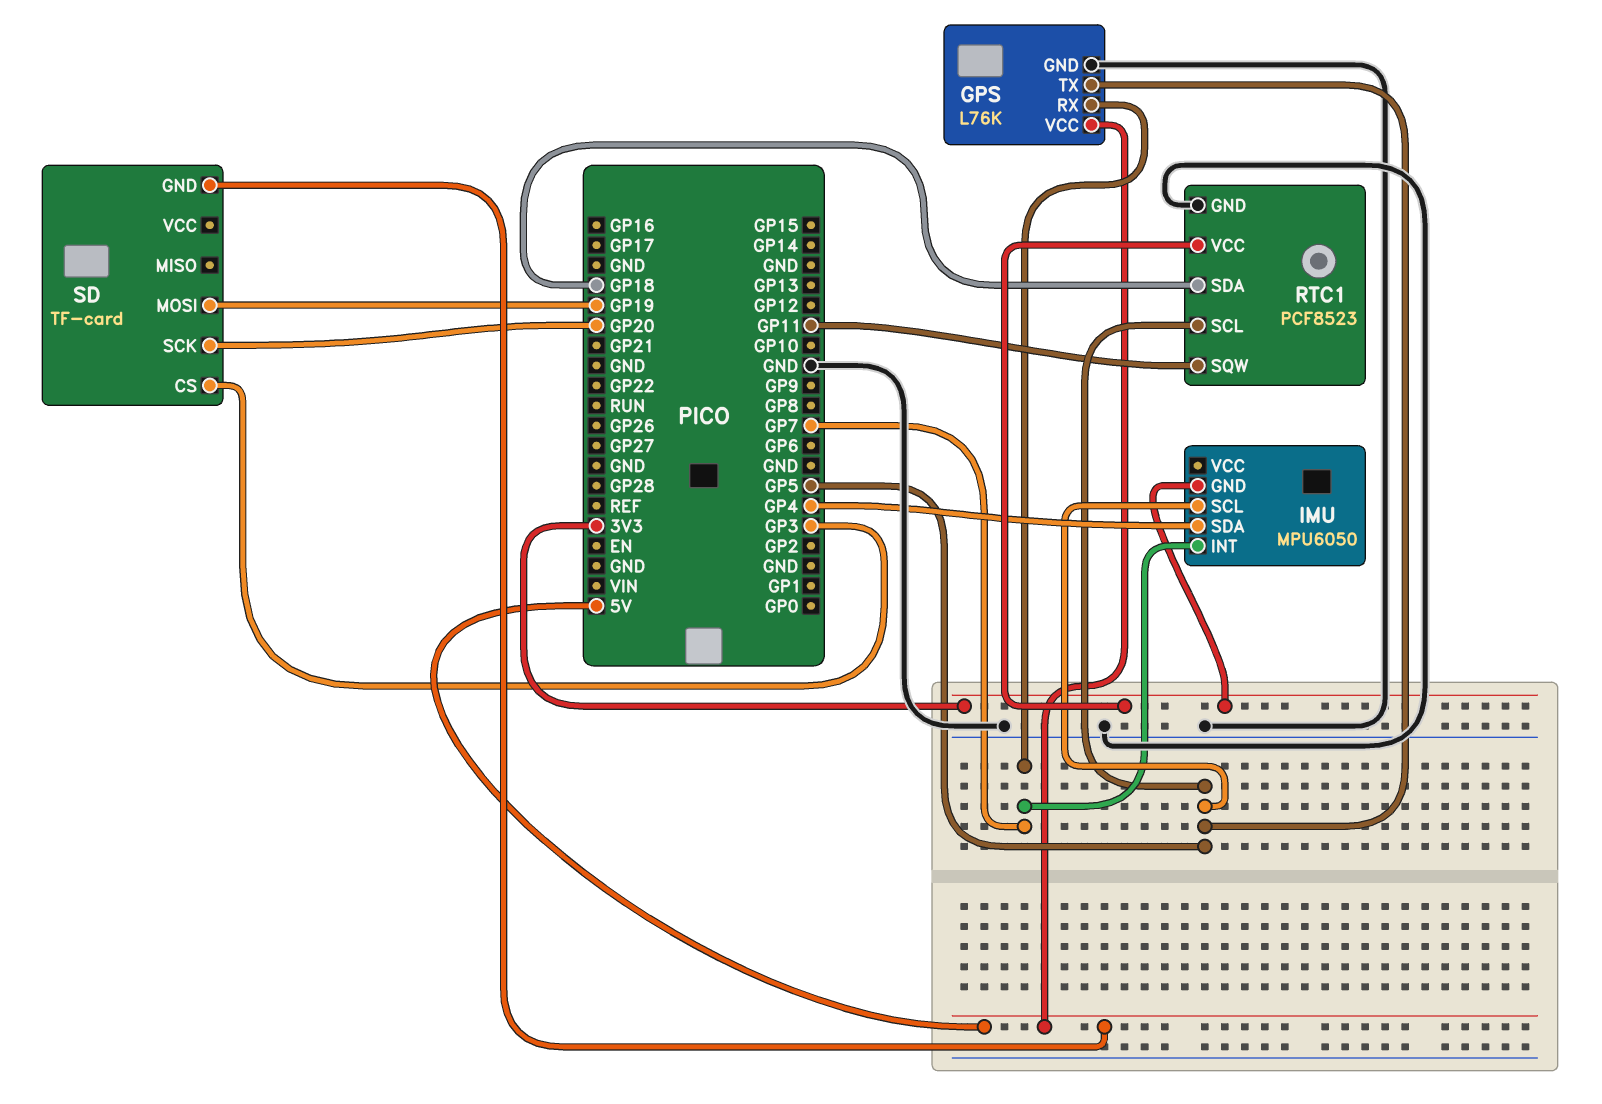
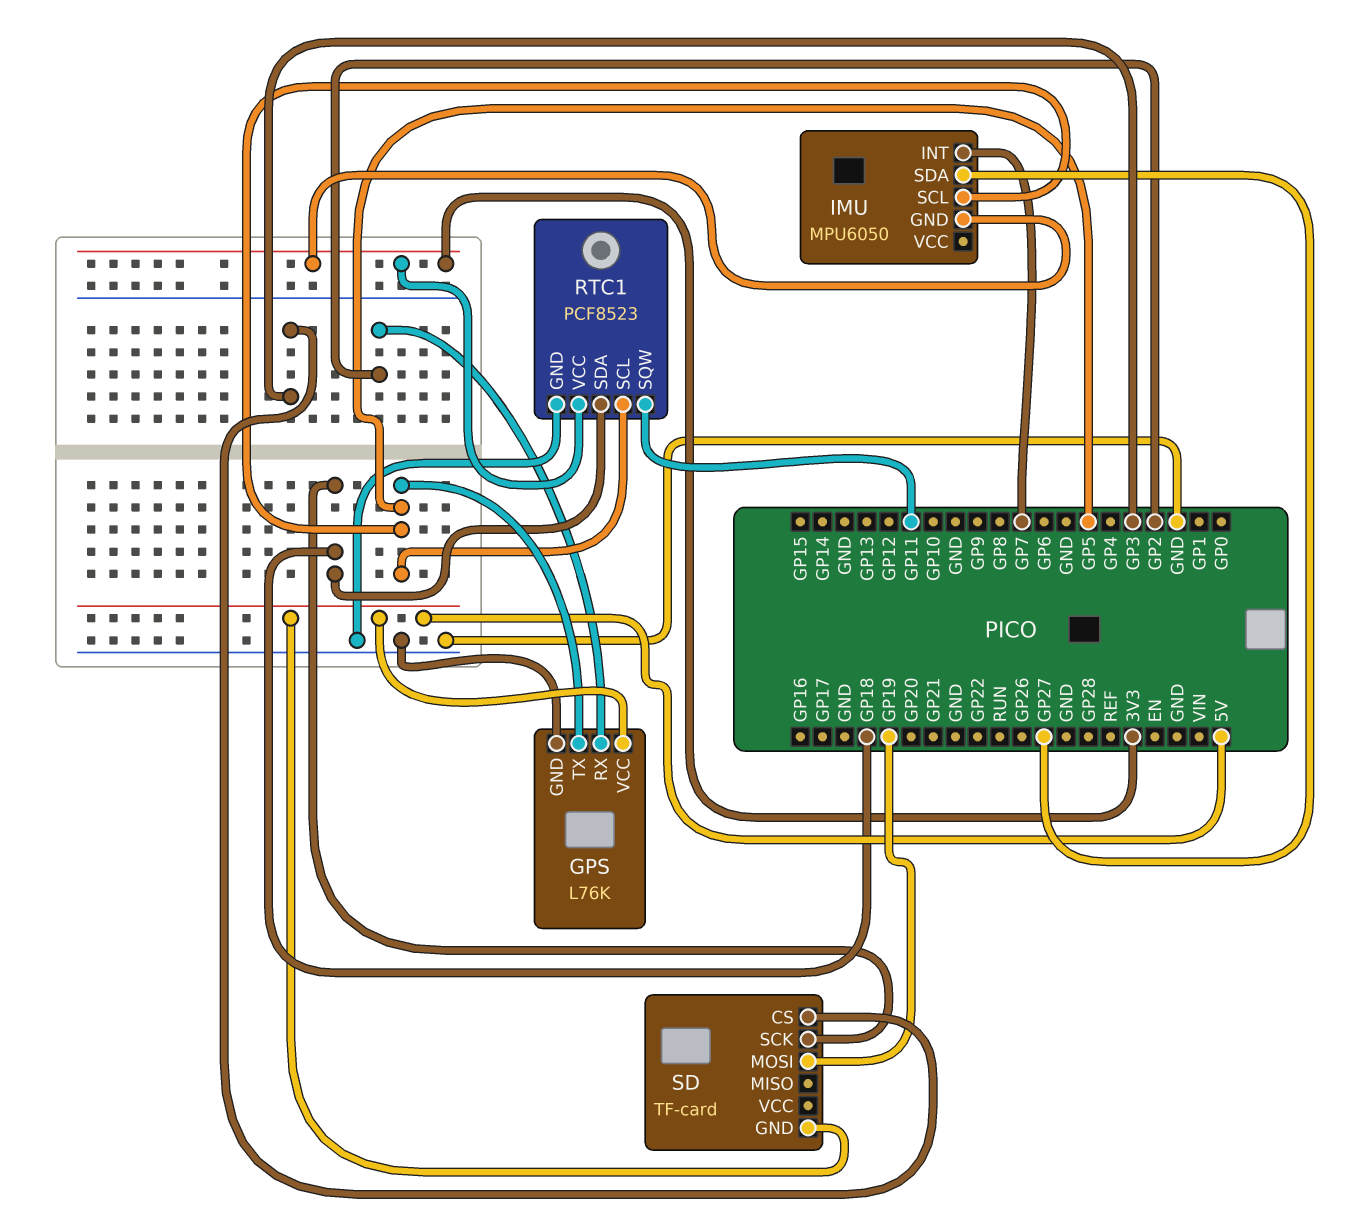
GPS pin RX: GP7 -> GP2
IMU pin SDA: GP4 -> GP27
SD pin SCK: GP20 -> GP18

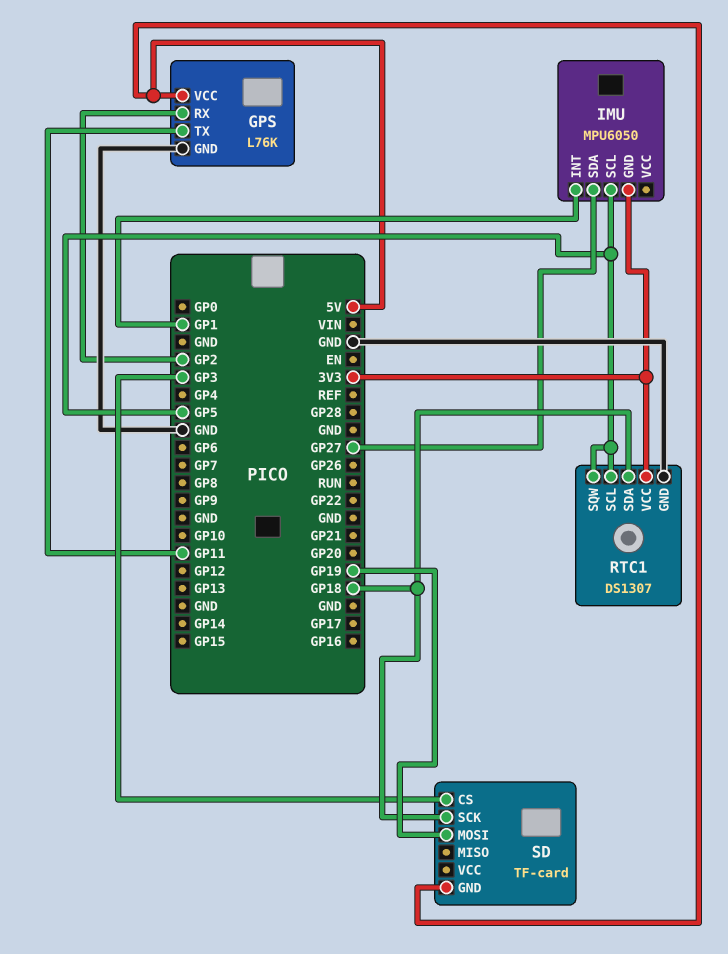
GPS pin TX: GP5 -> GP11
IMU pin INT: GP7 -> GP1
RTC1: PCF8523 -> DS1307
RTC1 pin SQW: GP11 -> GP5

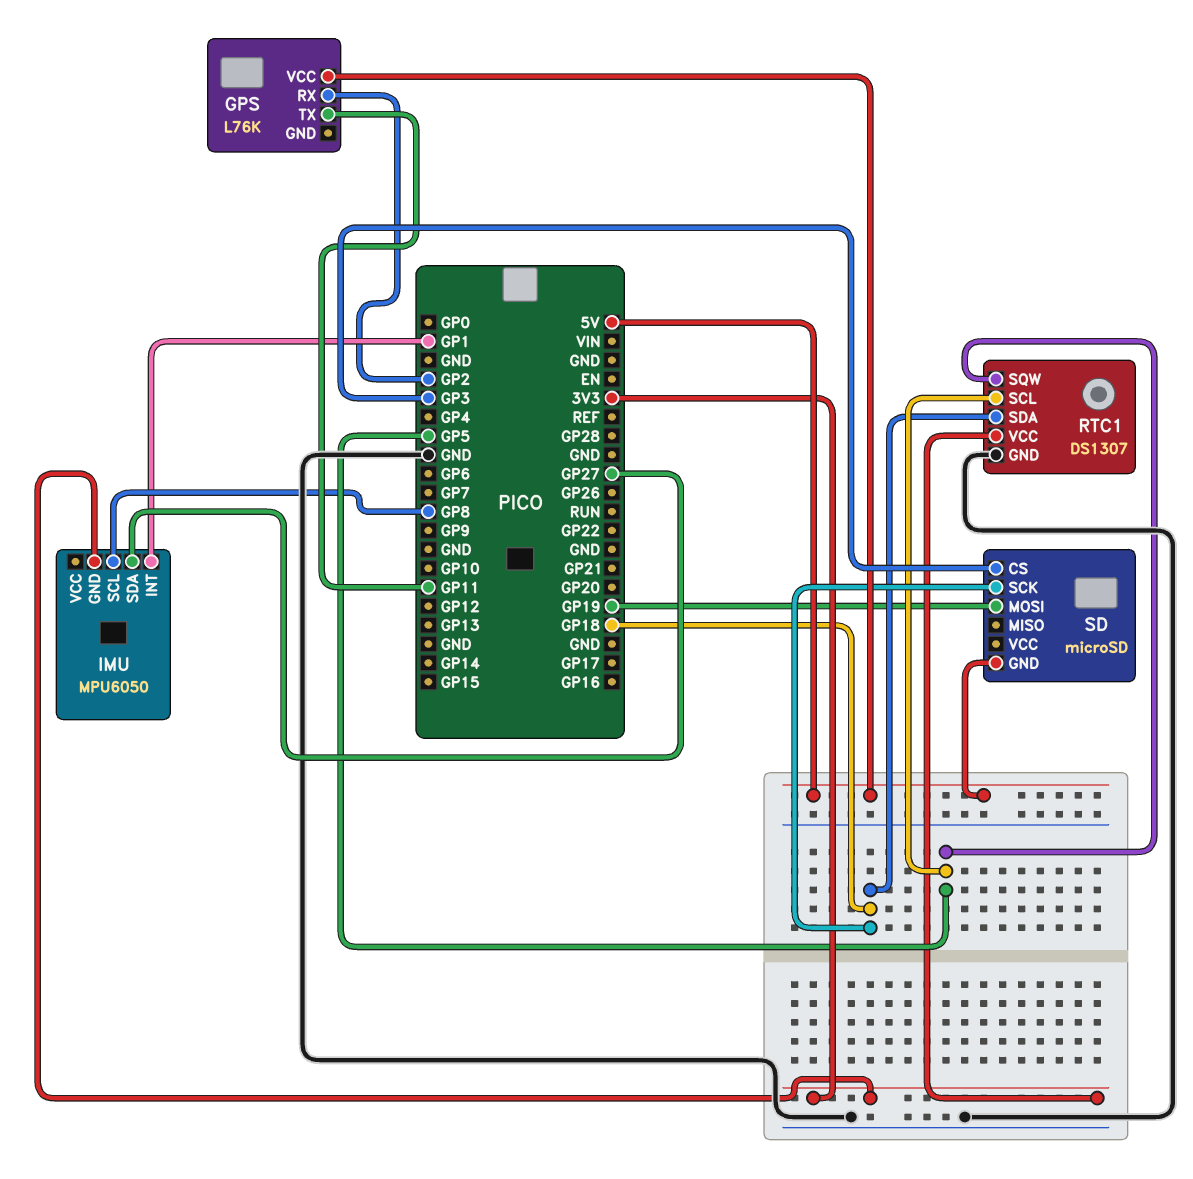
GPS pin GND: GND -> none
IMU pin SCL: GP5 -> GP8
SD: TF-card -> microSD

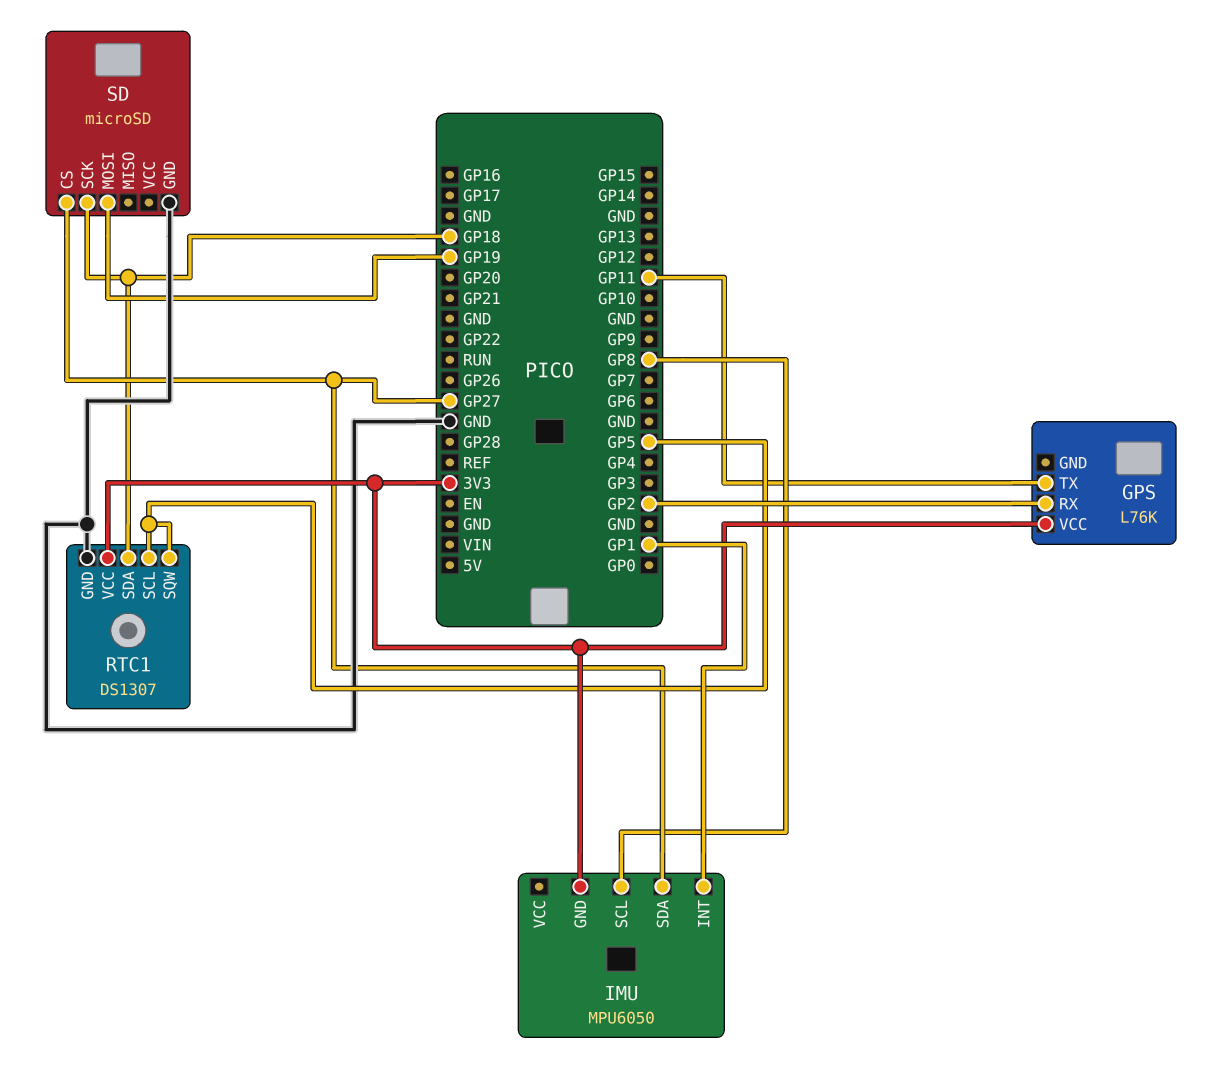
GPS pin VCC: 5V -> 3V3
SD pin CS: GP3 -> GP27
SD pin GND: 5V -> GND

